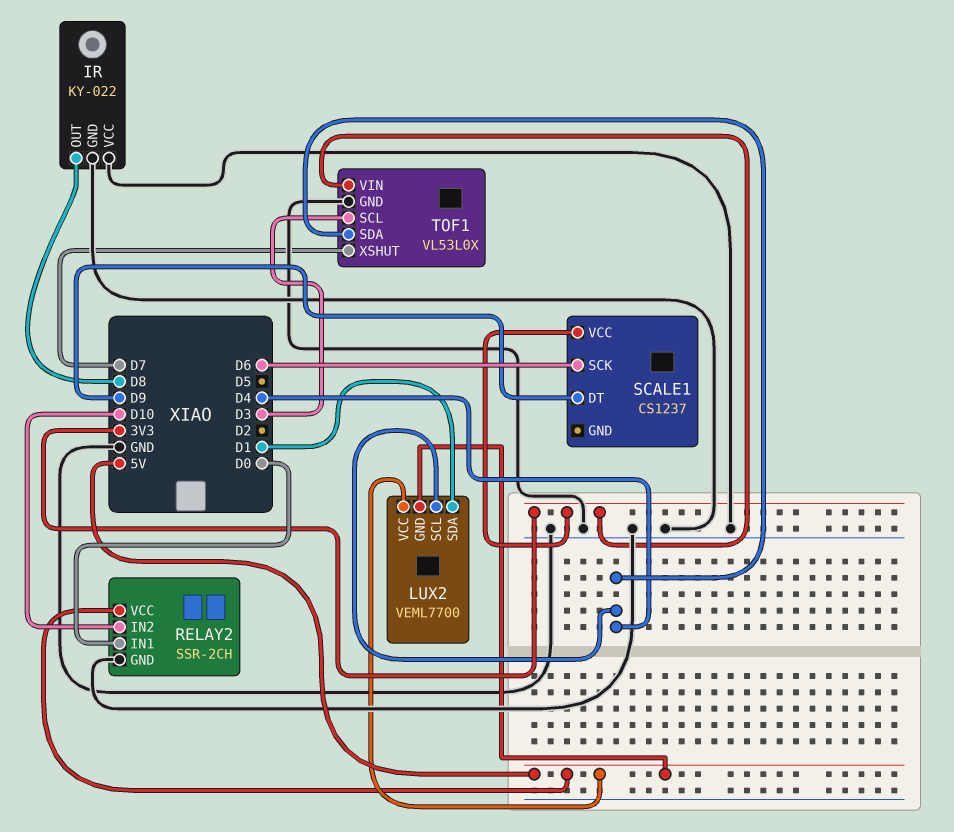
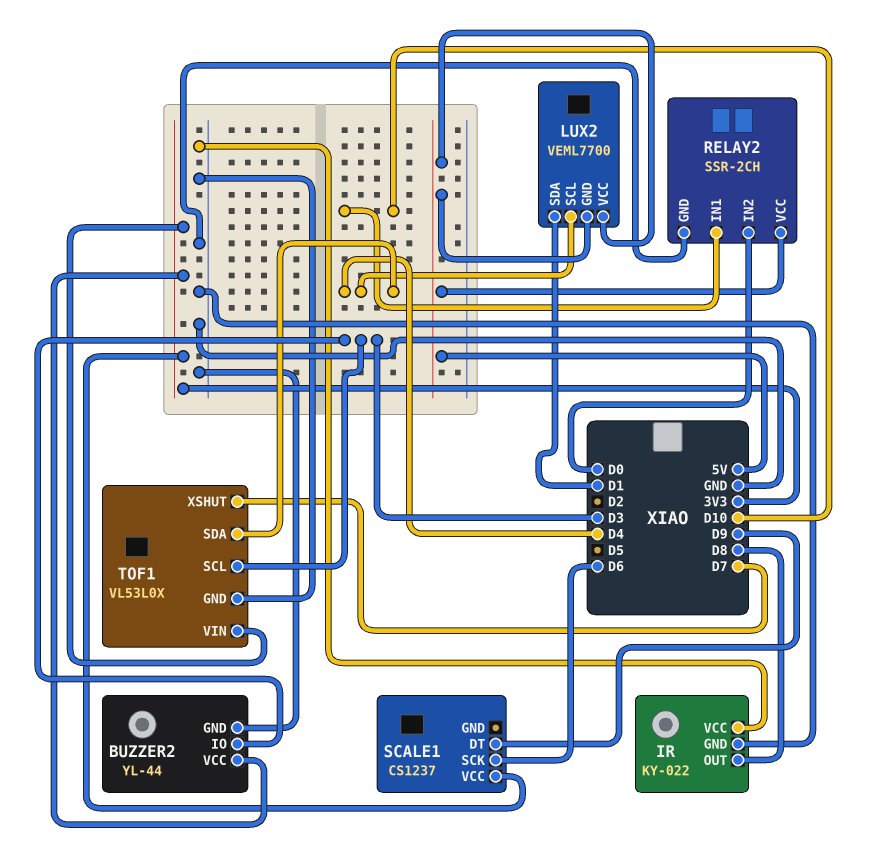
BUZZER2: none -> YL-44
BUZZER2 pin GND: none -> GND
BUZZER2 pin IO: none -> D3
BUZZER2 pin VCC: none -> 3V3
RELAY2 pin IN1: D0 -> D10
RELAY2 pin IN2: D10 -> D0

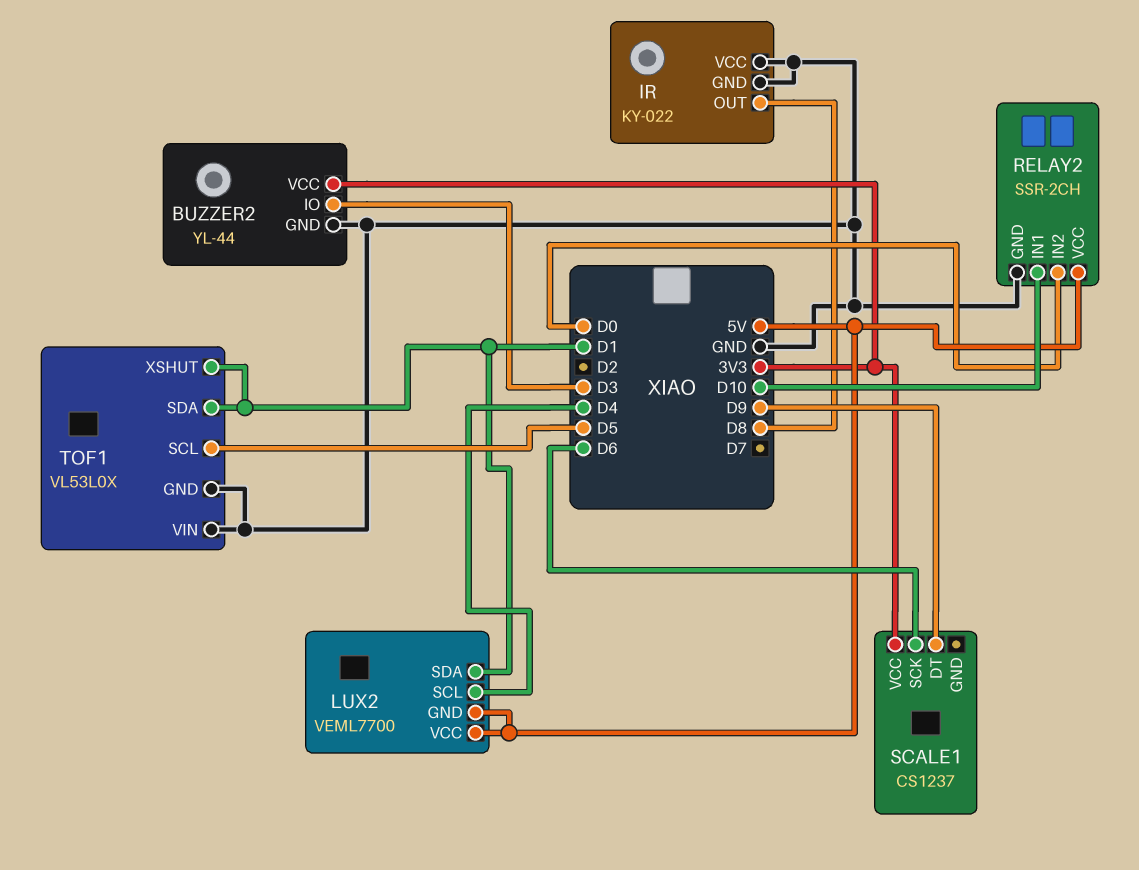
TOF1 pin SCL: D3 -> D5
TOF1 pin SDA: D4 -> D1
TOF1 pin VIN: 3V3 -> GND
TOF1 pin XSHUT: D7 -> D1

